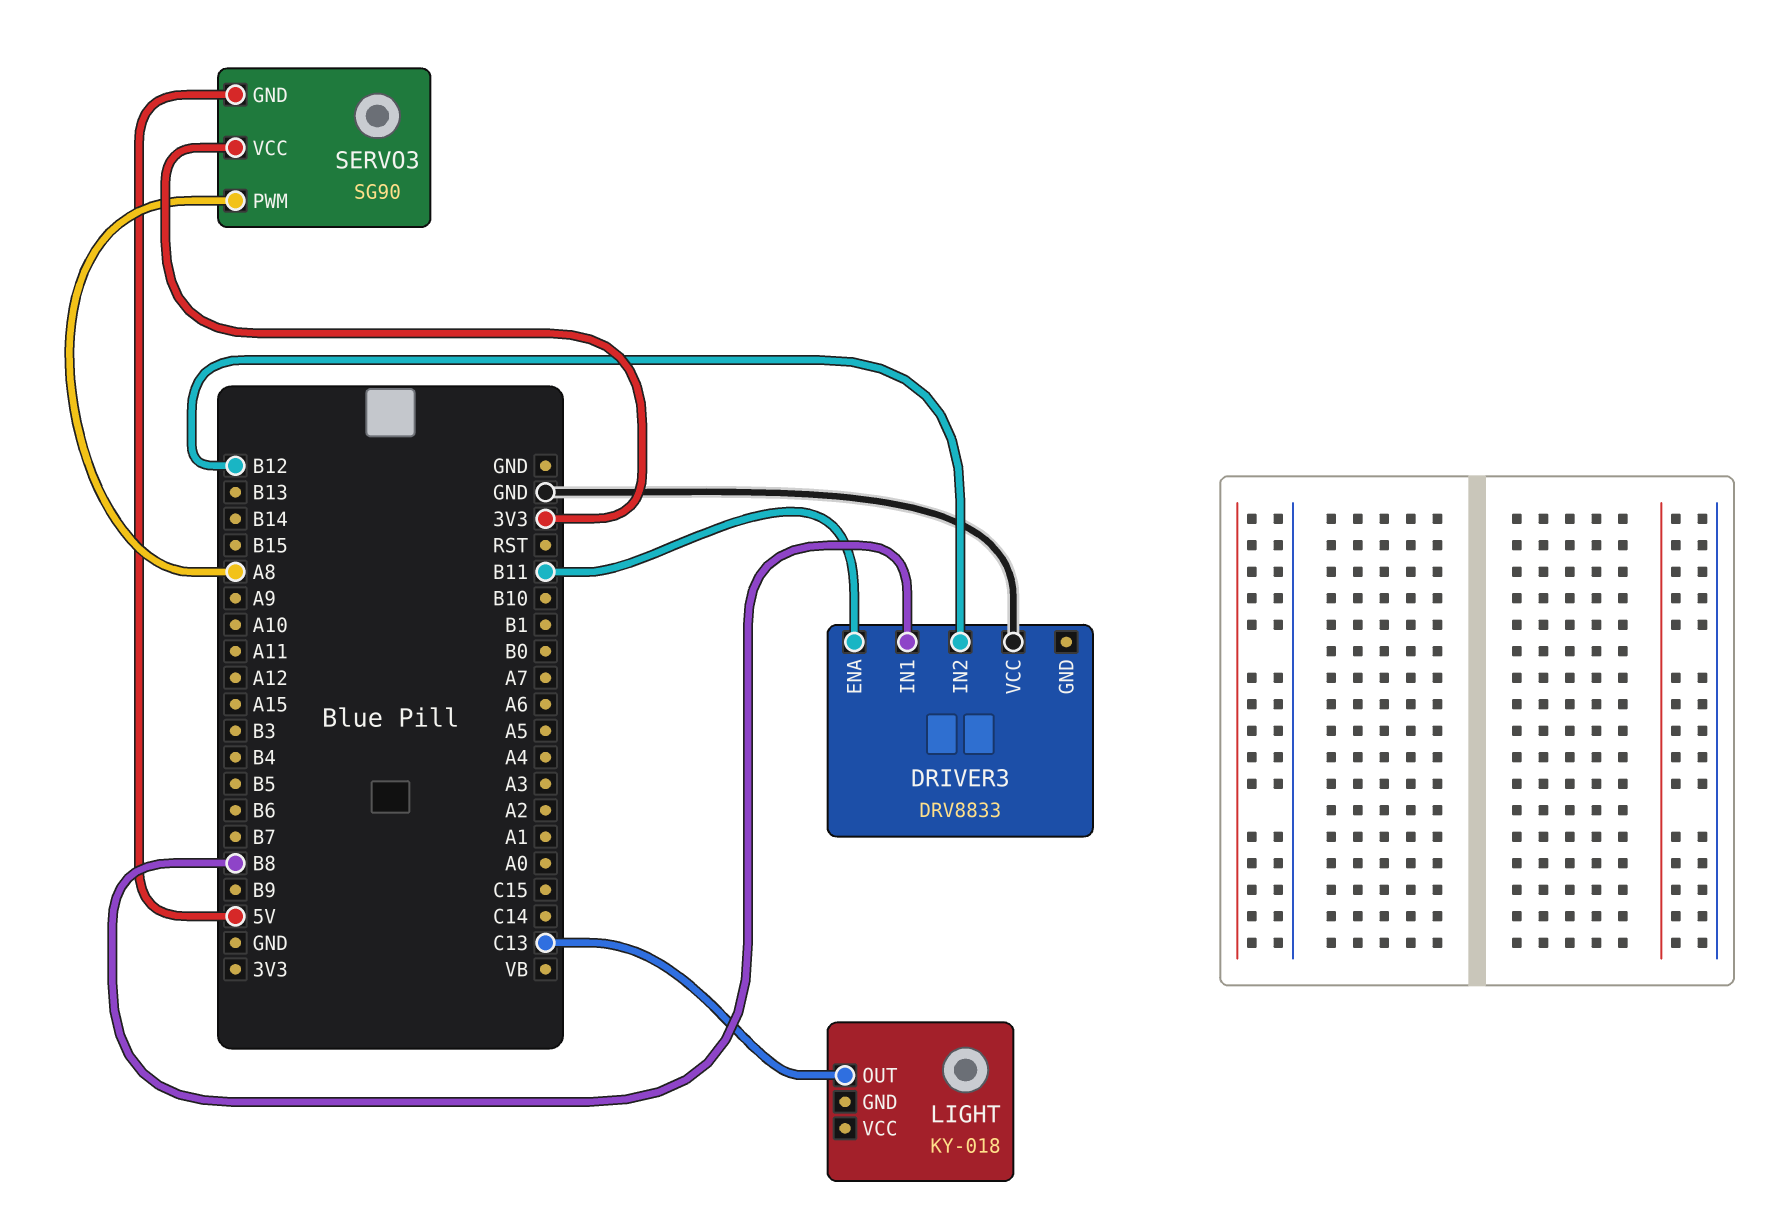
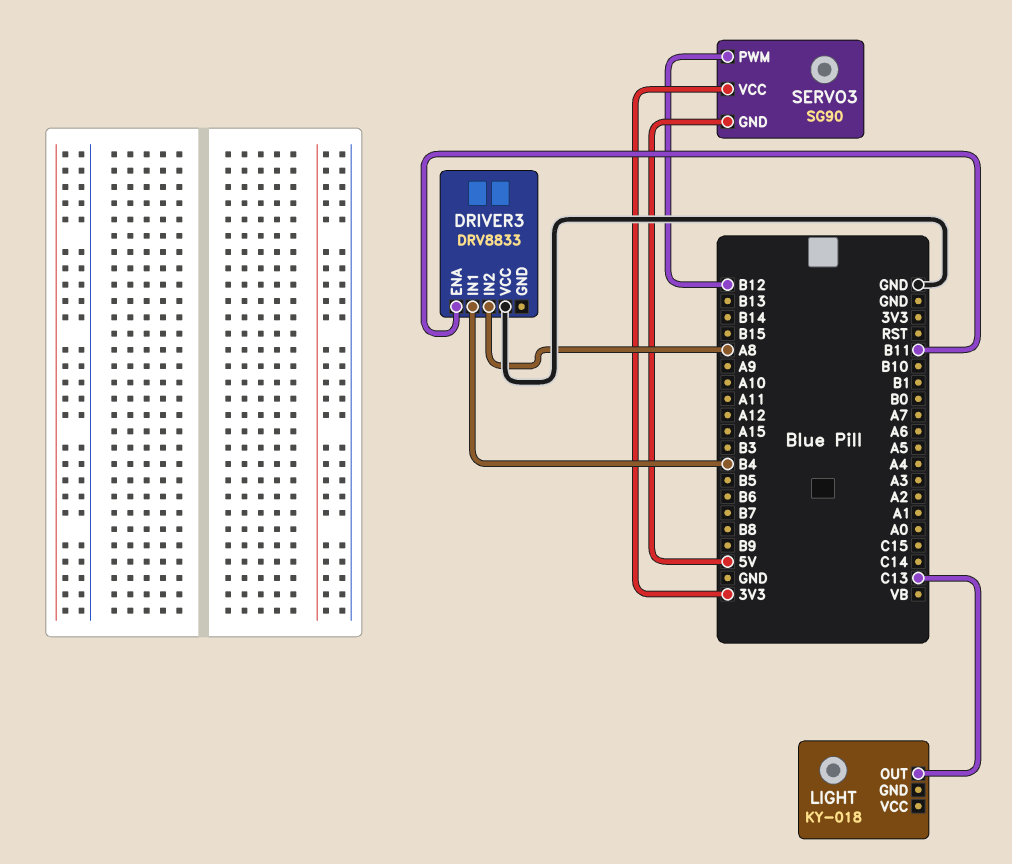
DRIVER3 pin IN1: B8 -> B4
DRIVER3 pin IN2: B12 -> A8
SERVO3 pin PWM: A8 -> B12

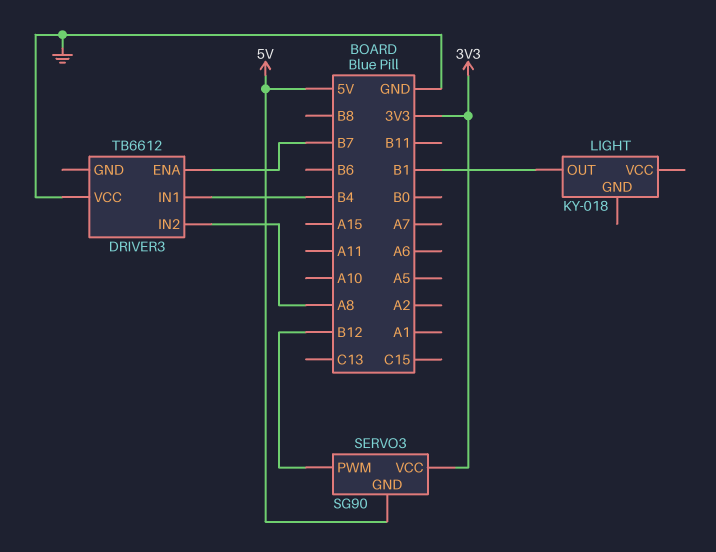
DRIVER3: DRV8833 -> TB6612
DRIVER3 pin ENA: B11 -> B7
LIGHT pin OUT: C13 -> B1

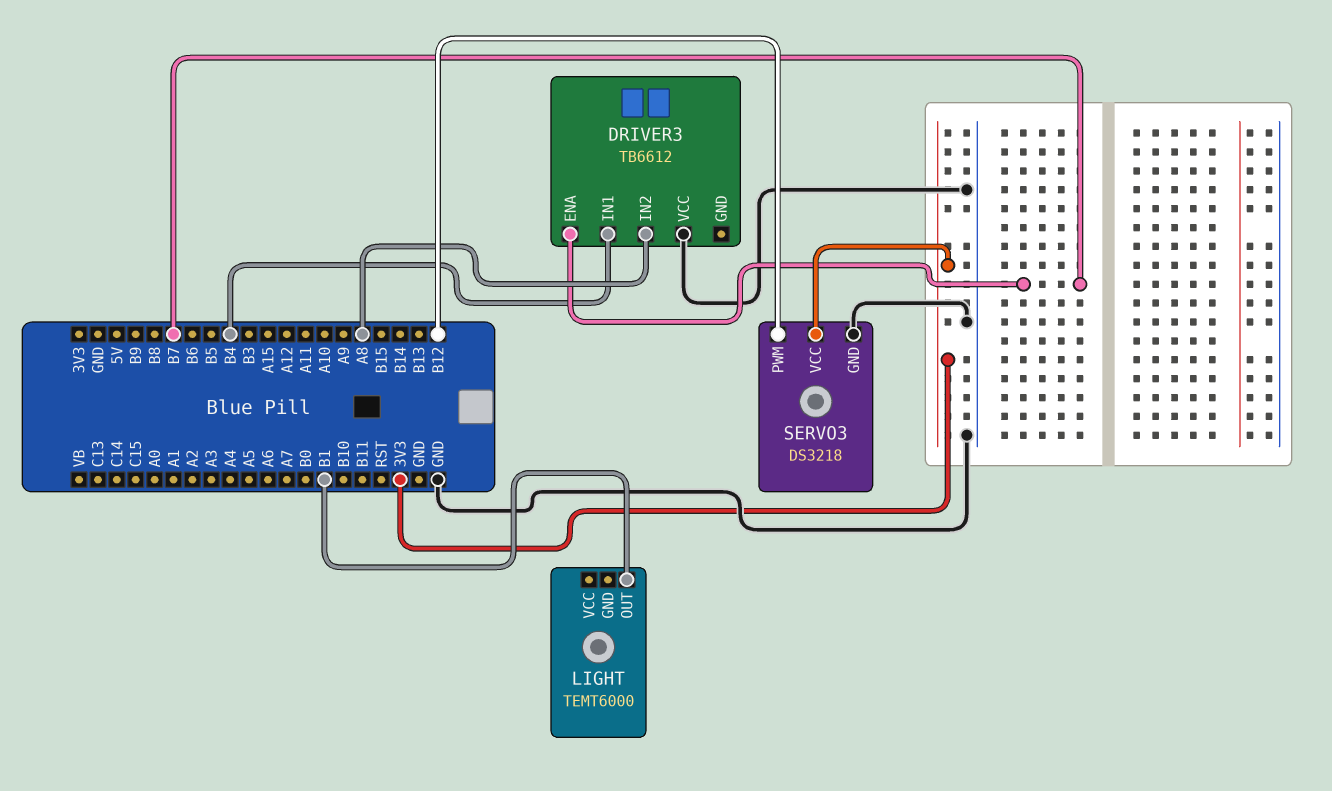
LIGHT: KY-018 -> TEMT6000
SERVO3: SG90 -> DS3218
SERVO3 pin GND: 5V -> GND

